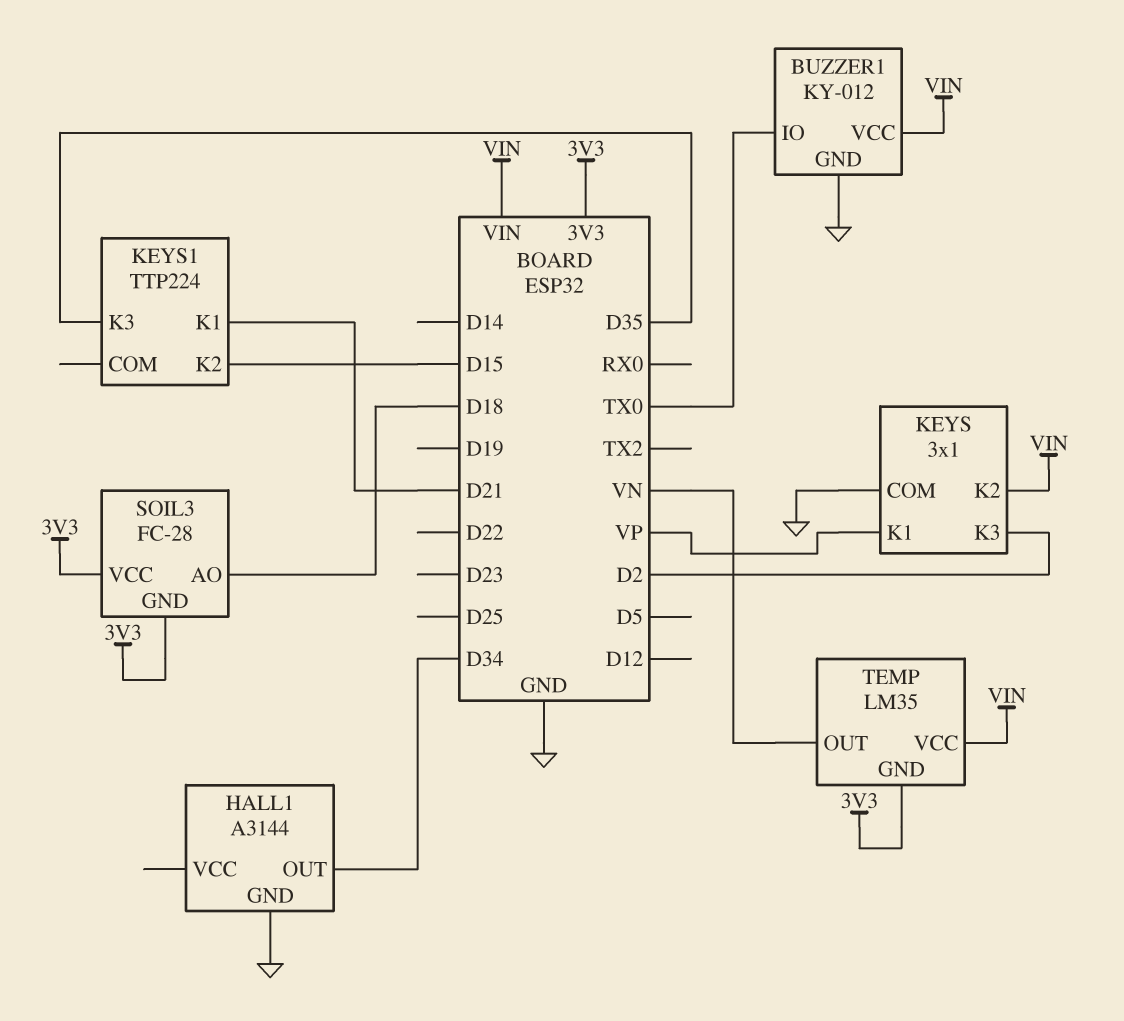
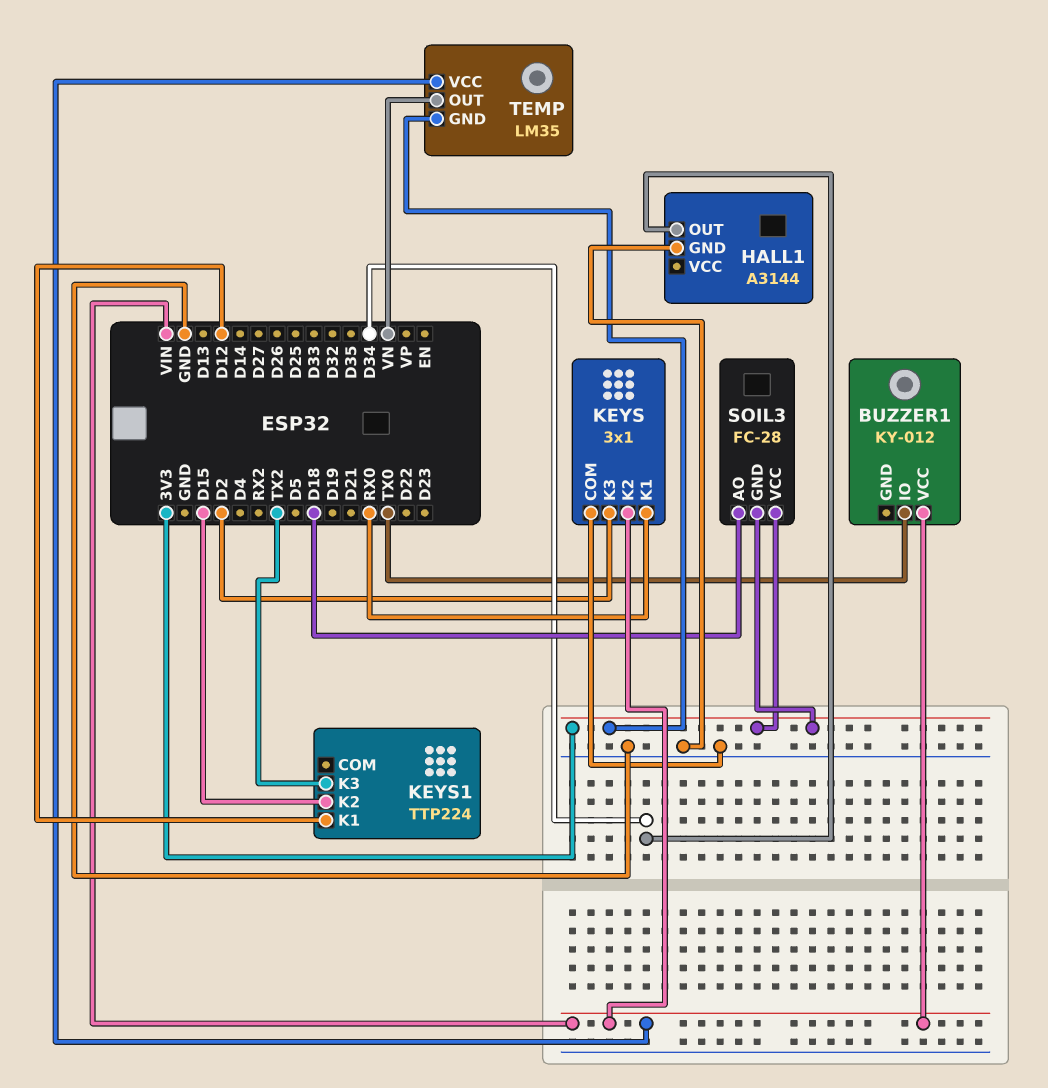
BUZZER1 pin GND: GND -> none
KEYS pin K1: VP -> RX0
KEYS1 pin K1: D21 -> D12
KEYS1 pin K3: D35 -> TX2

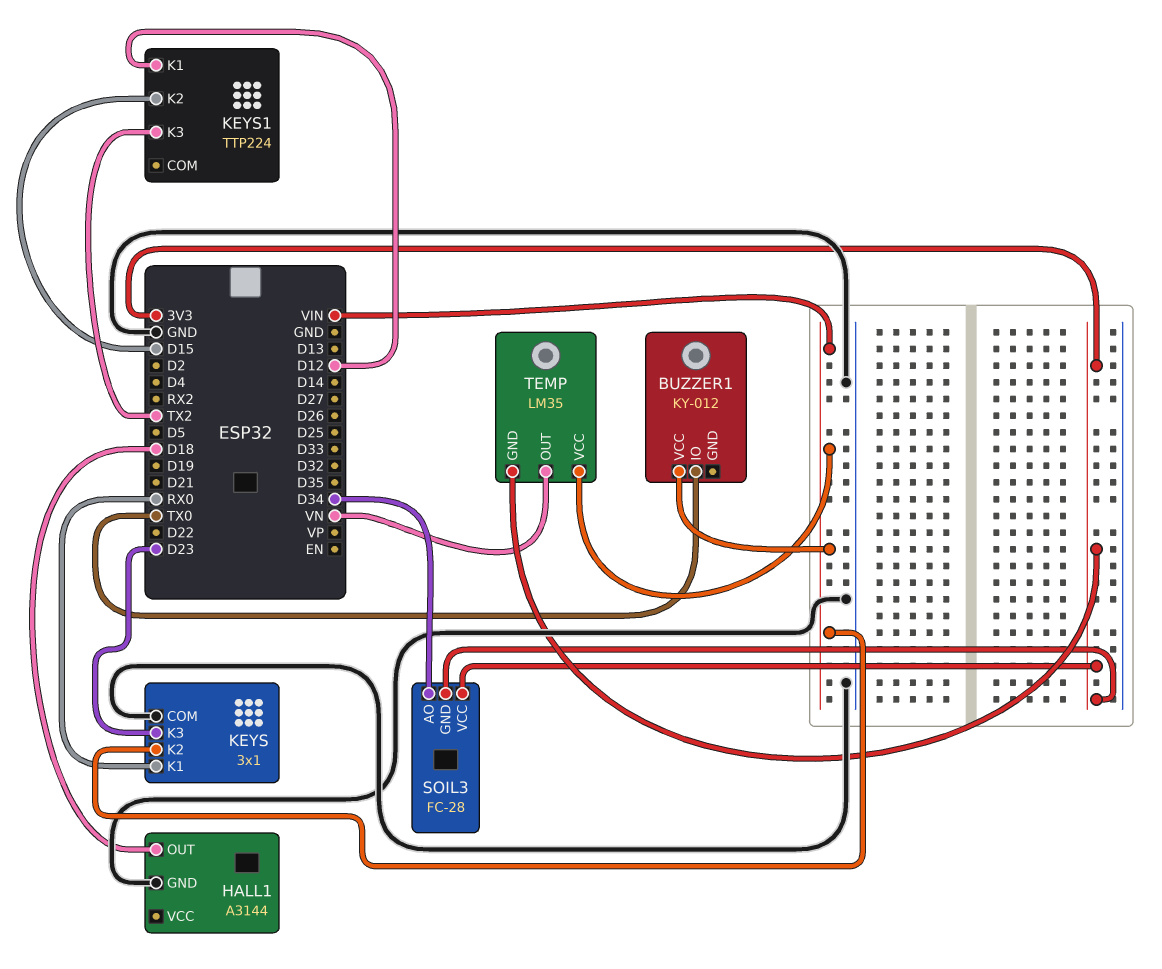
HALL1 pin OUT: D34 -> D18
KEYS pin K3: D2 -> D23
SOIL3 pin AO: D18 -> D34

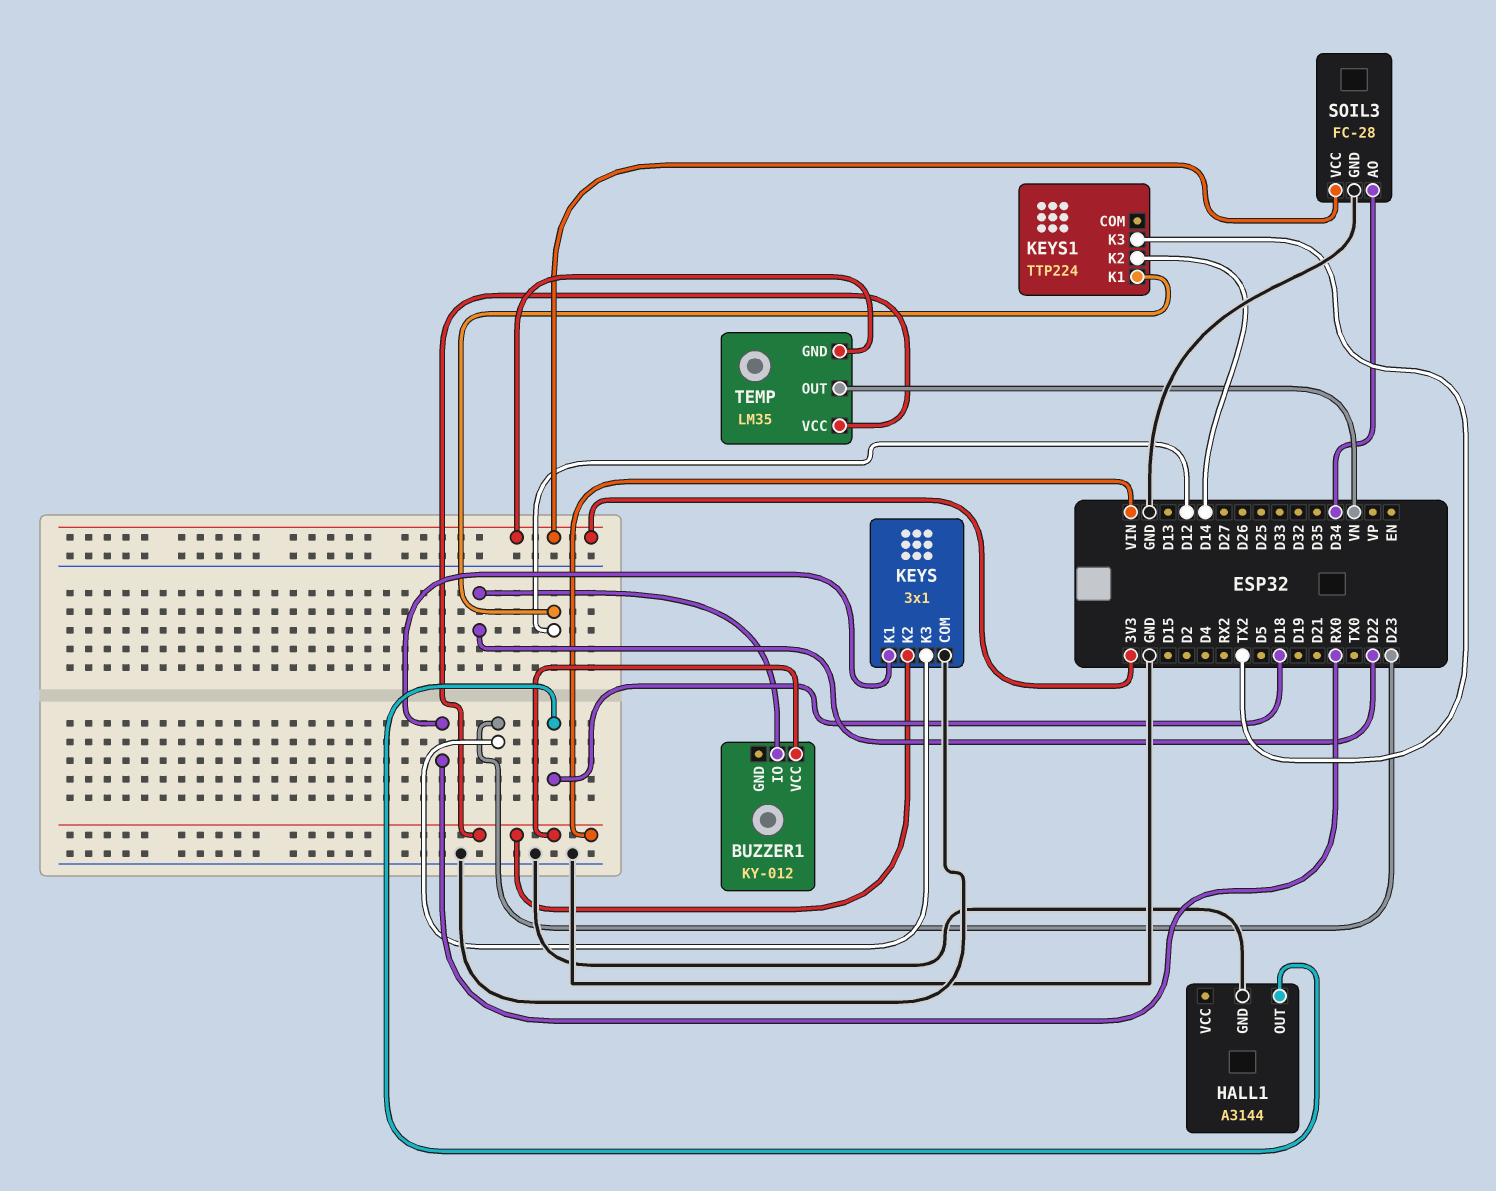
BUZZER1 pin IO: TX0 -> D22
KEYS1 pin K2: D15 -> D14
SOIL3 pin GND: 3V3 -> GND

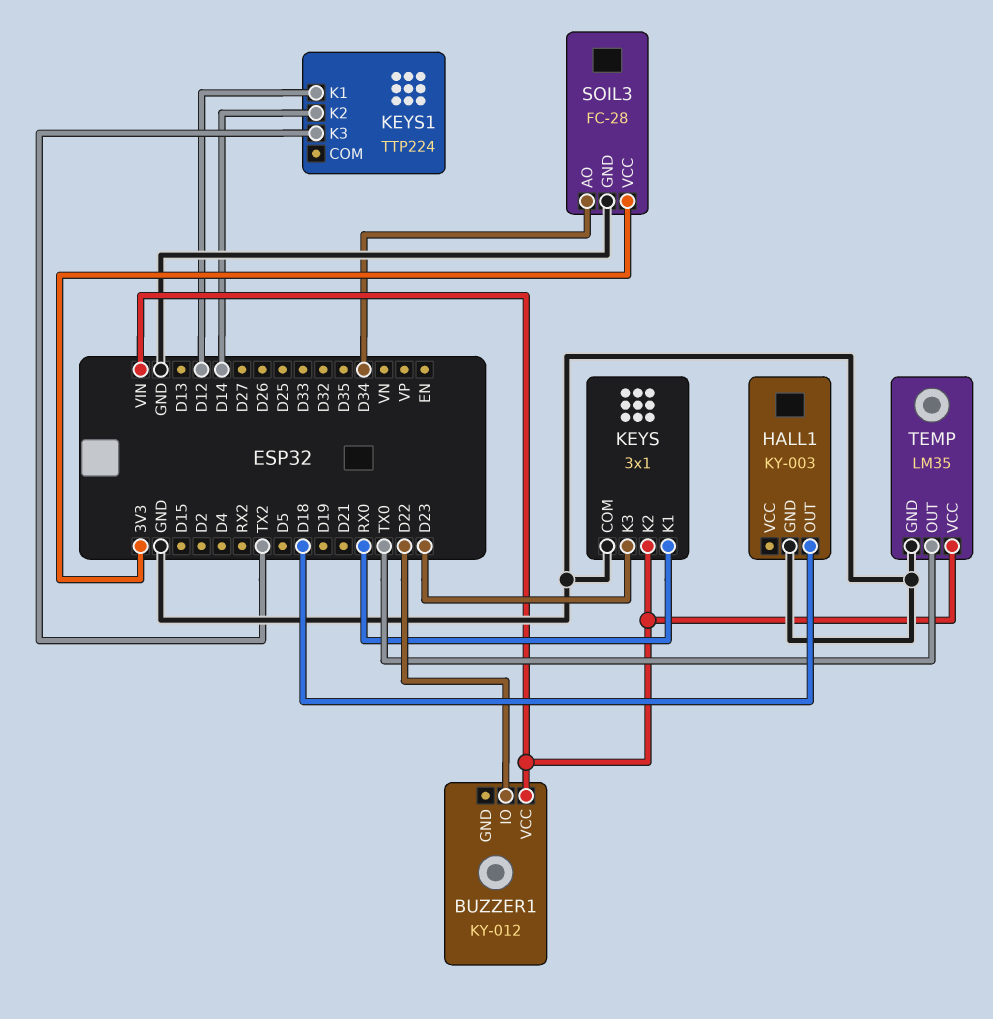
HALL1: A3144 -> KY-003
TEMP pin GND: 3V3 -> GND
TEMP pin OUT: VN -> TX0

